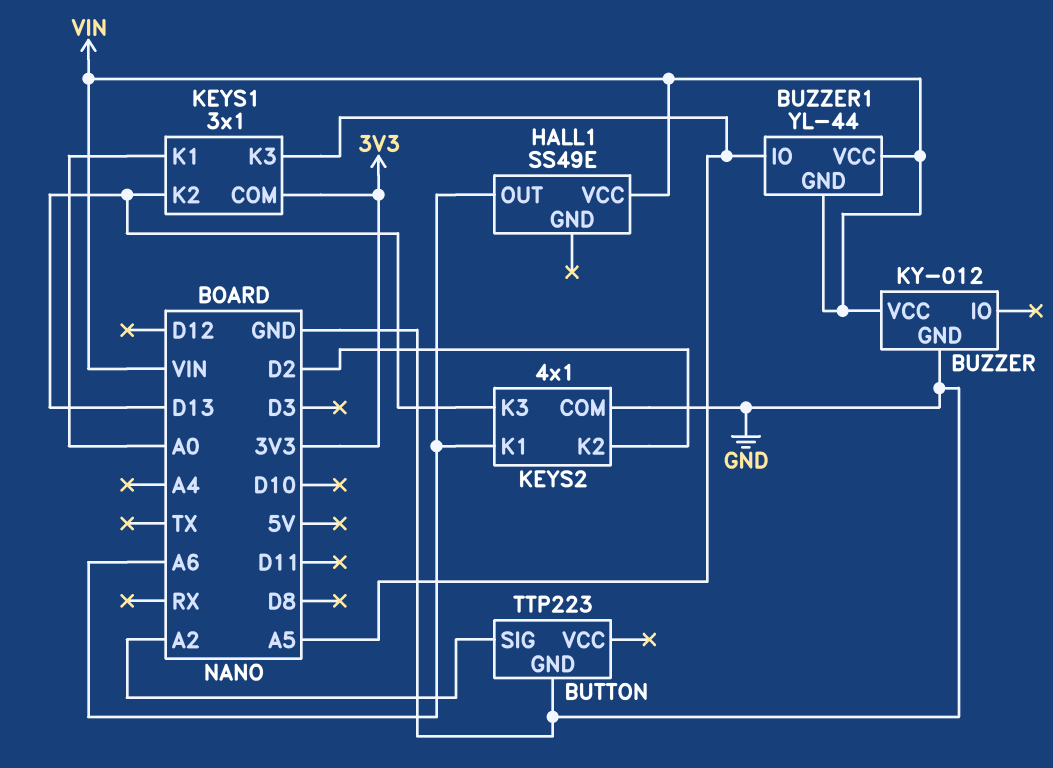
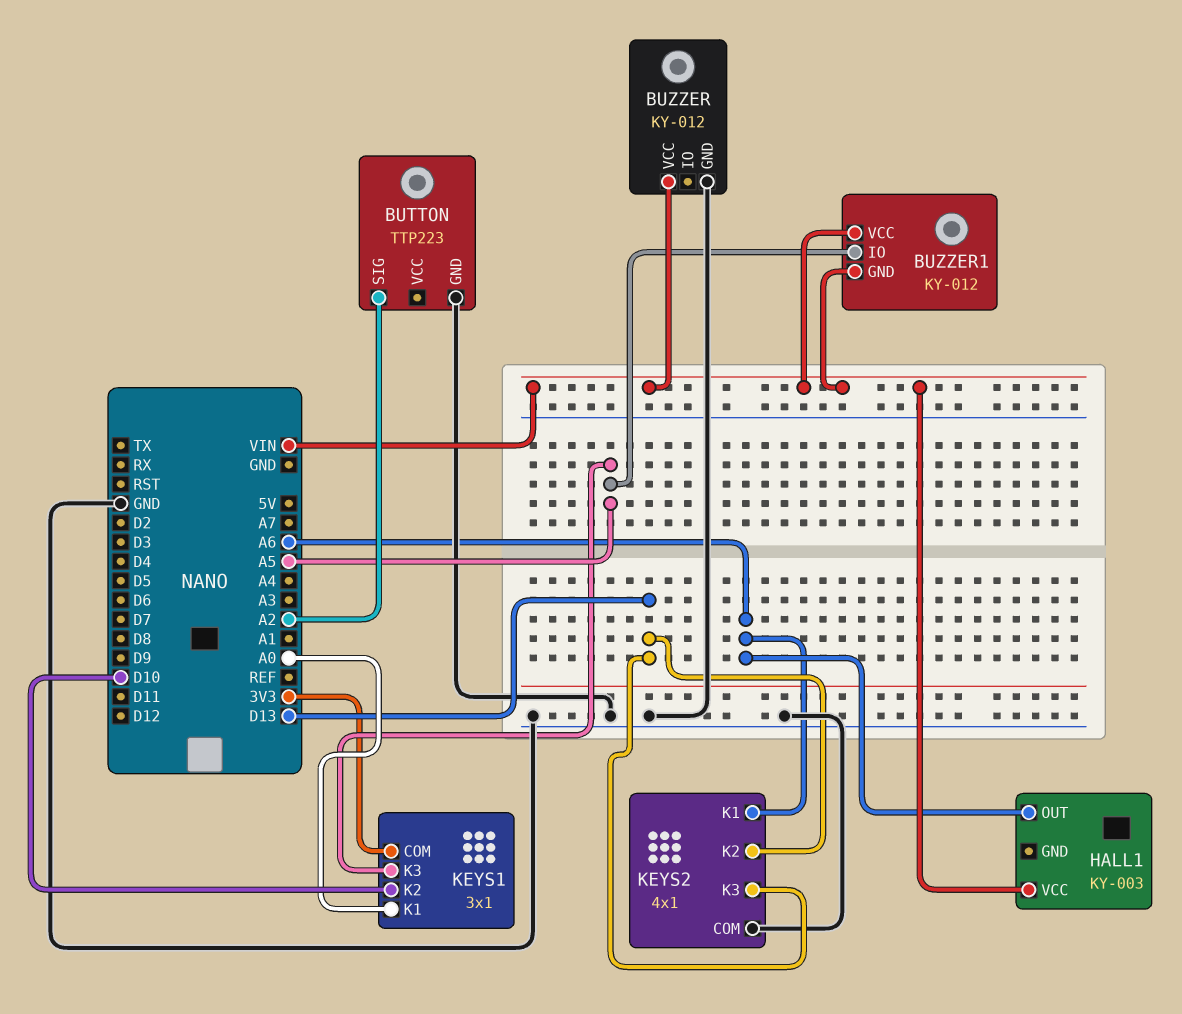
BUZZER1: YL-44 -> KY-012
HALL1: SS49E -> KY-003
KEYS1 pin K2: D13 -> D10
KEYS2 pin K2: D2 -> D13

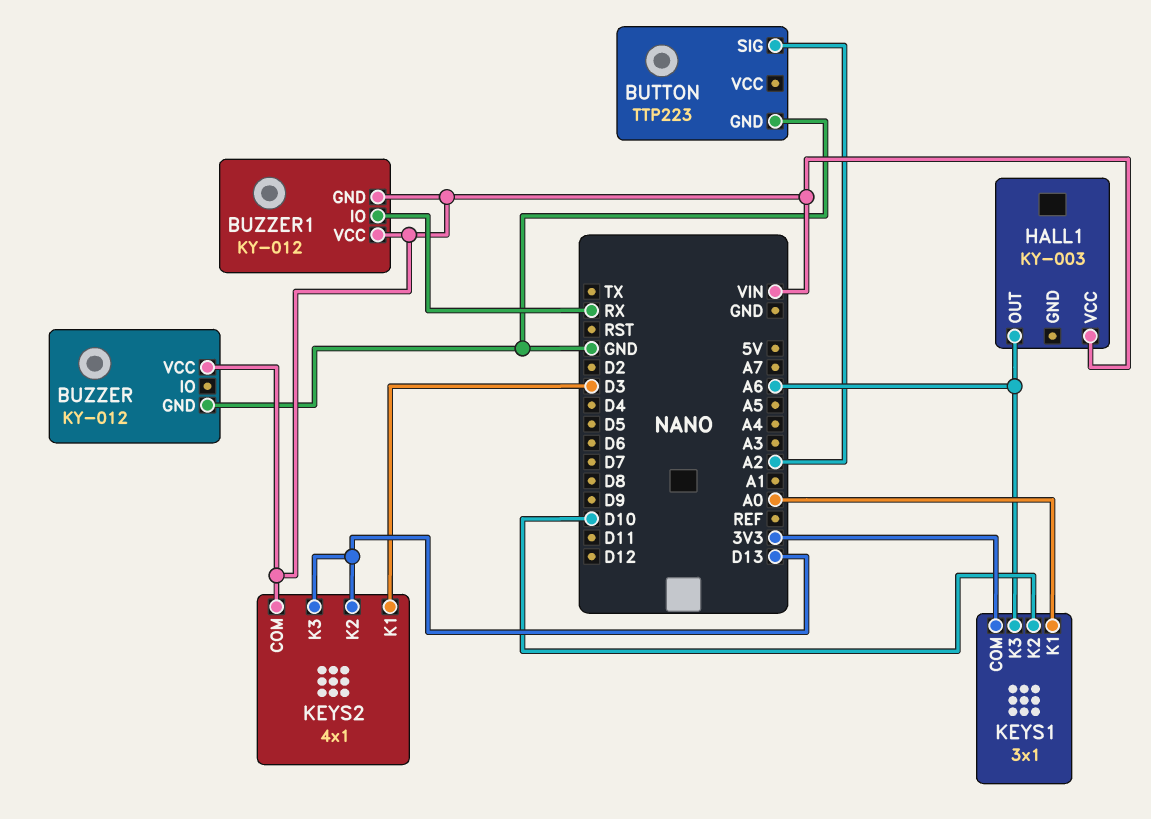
BUZZER1 pin IO: A5 -> RX
KEYS1 pin K3: A5 -> A6
KEYS2 pin COM: GND -> VIN
KEYS2 pin K1: A6 -> D3

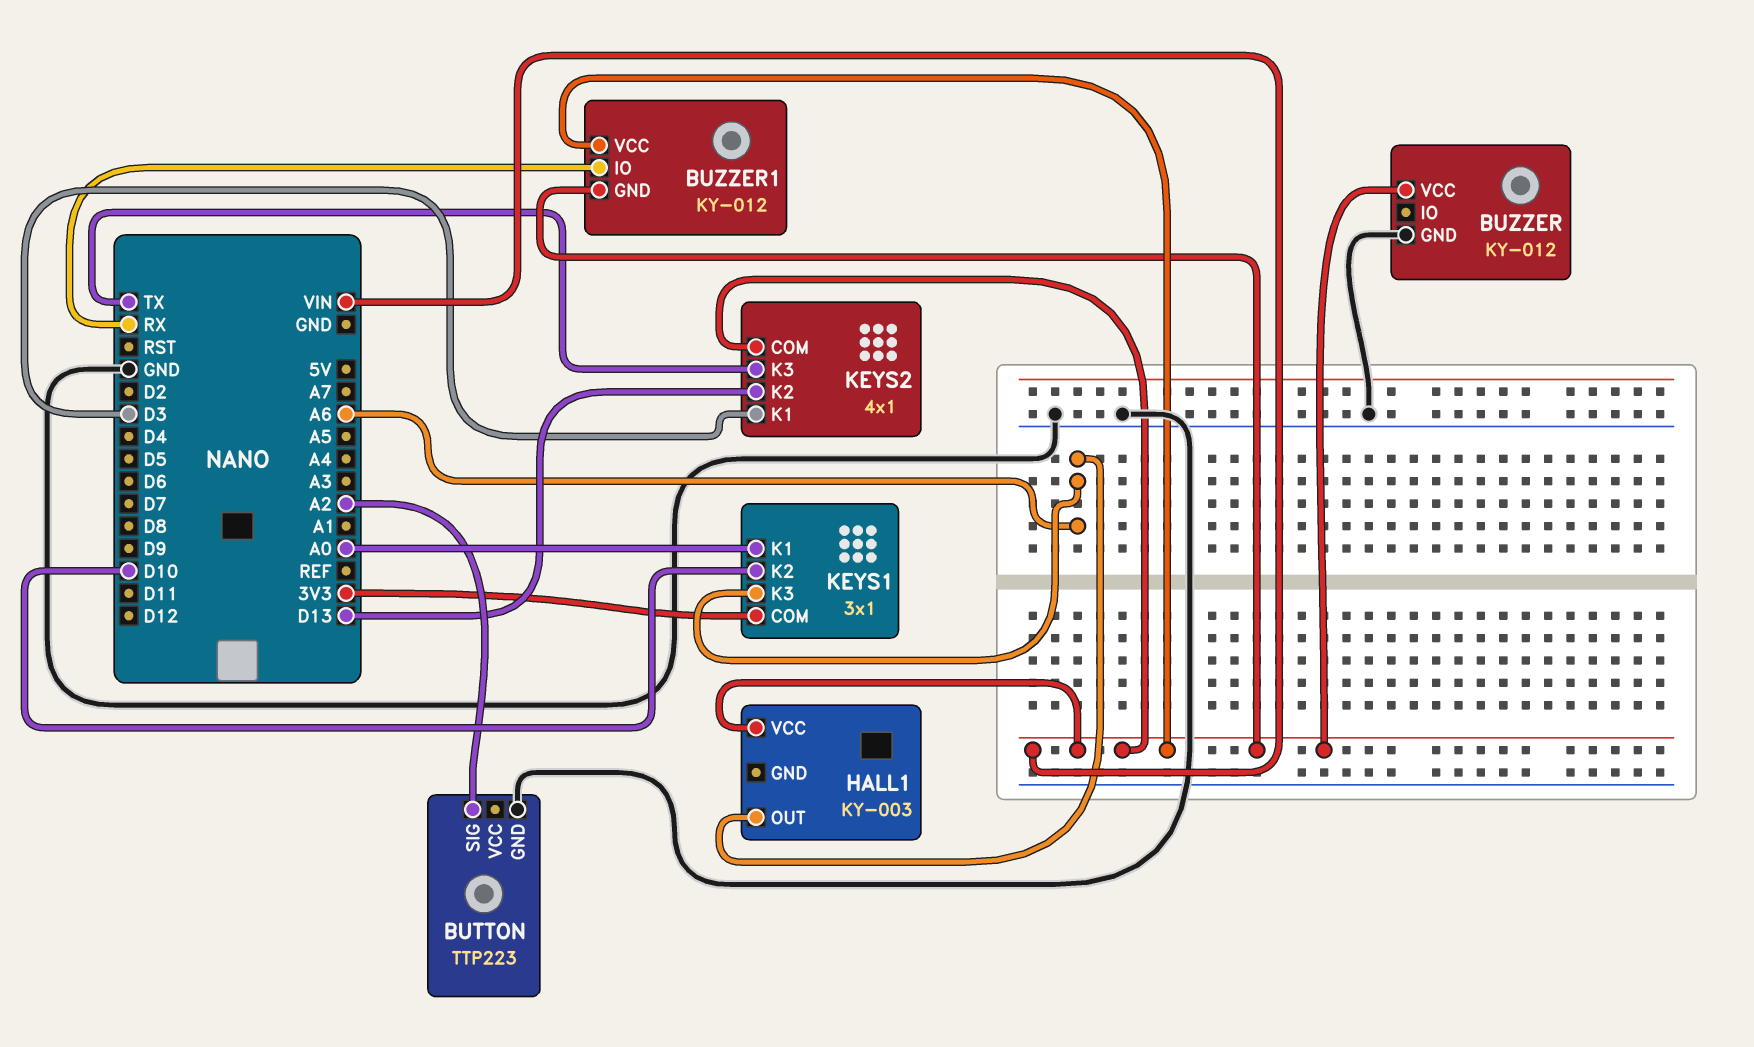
KEYS2 pin K3: D13 -> TX

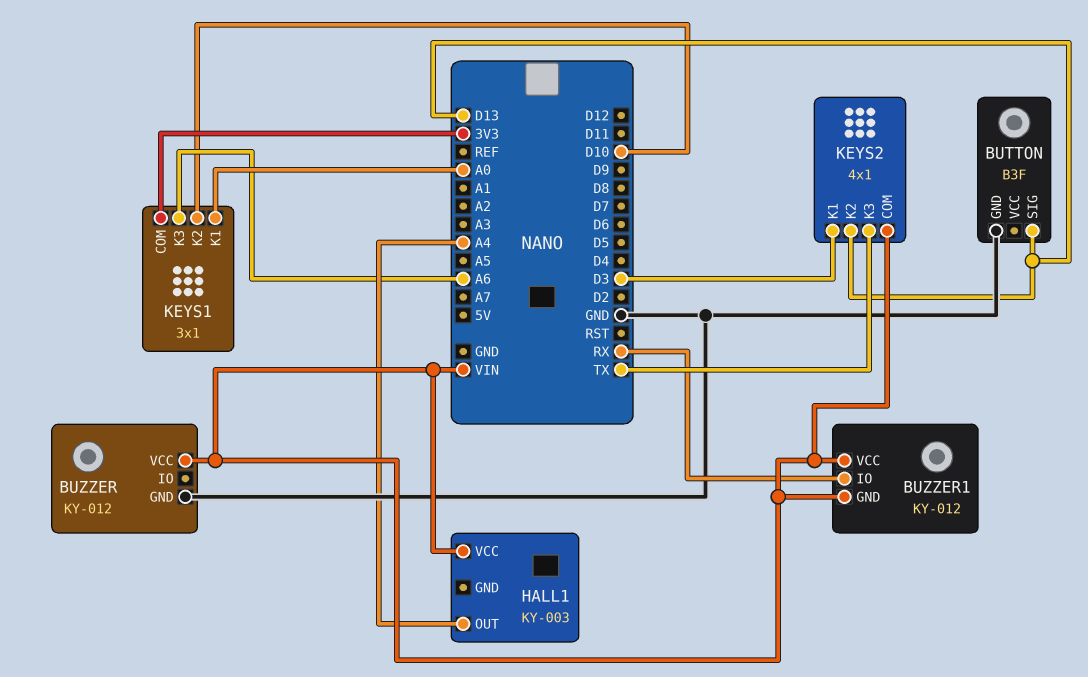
BUTTON: TTP223 -> B3F
BUTTON pin SIG: A2 -> D13
HALL1 pin OUT: A6 -> A4

